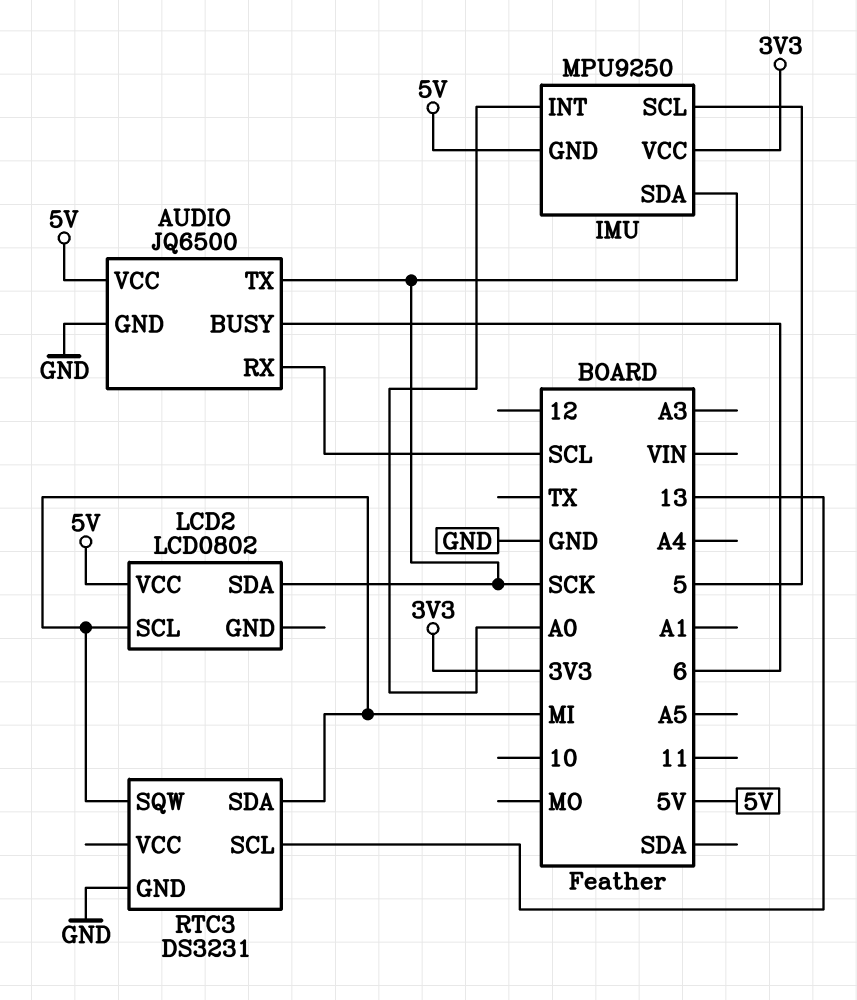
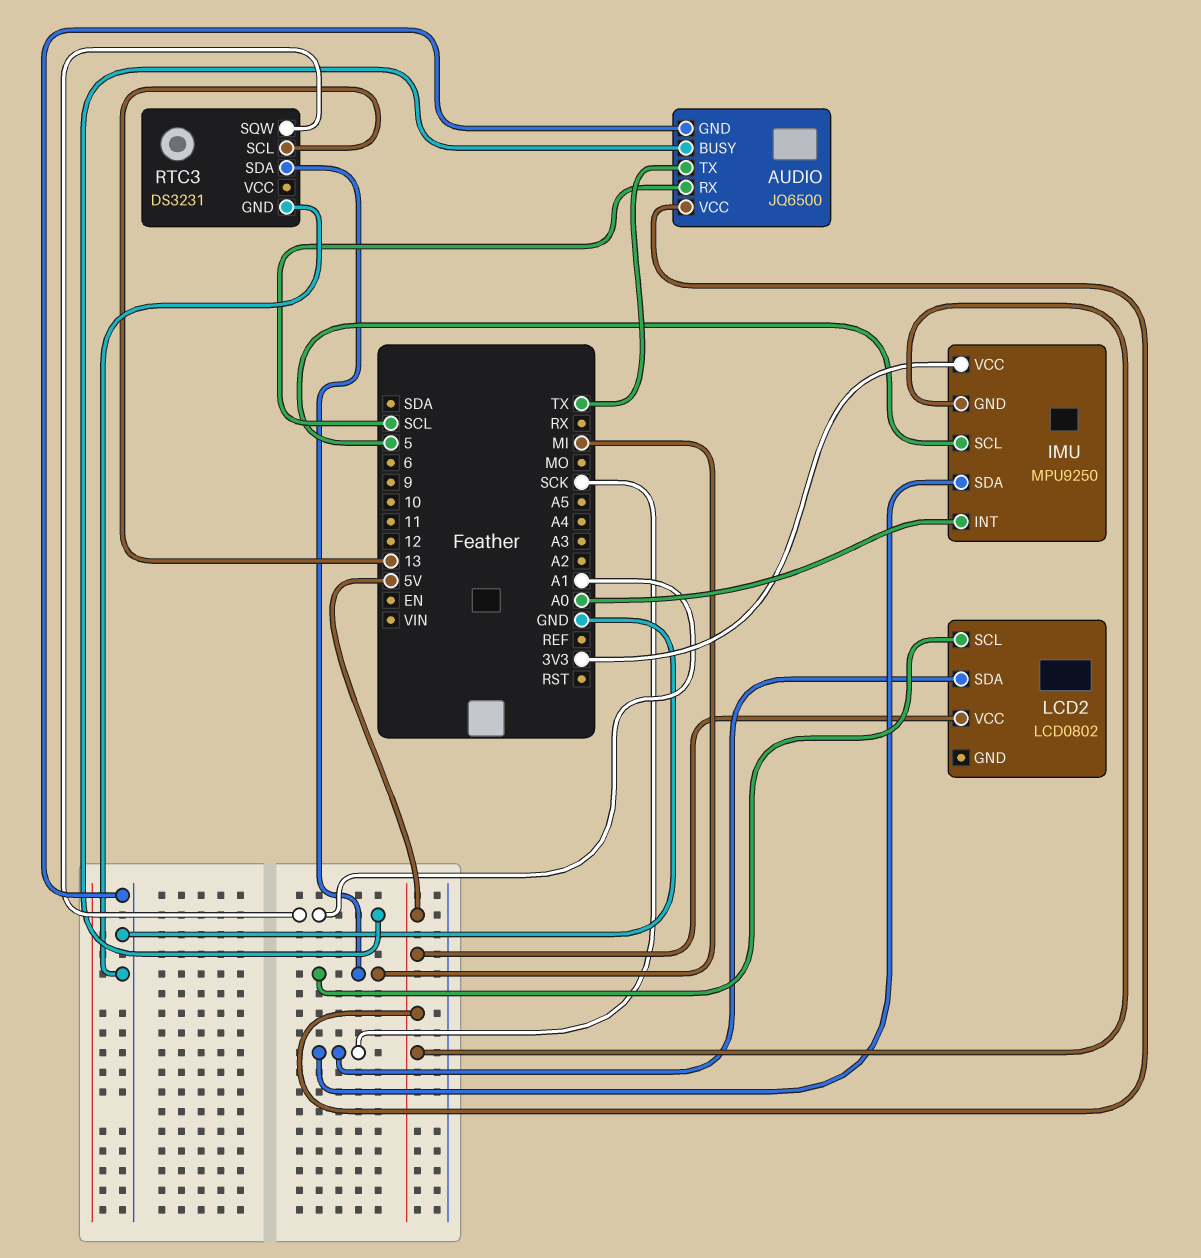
AUDIO pin BUSY: 6 -> A1
AUDIO pin TX: SCK -> TX
RTC3 pin SQW: MI -> A1

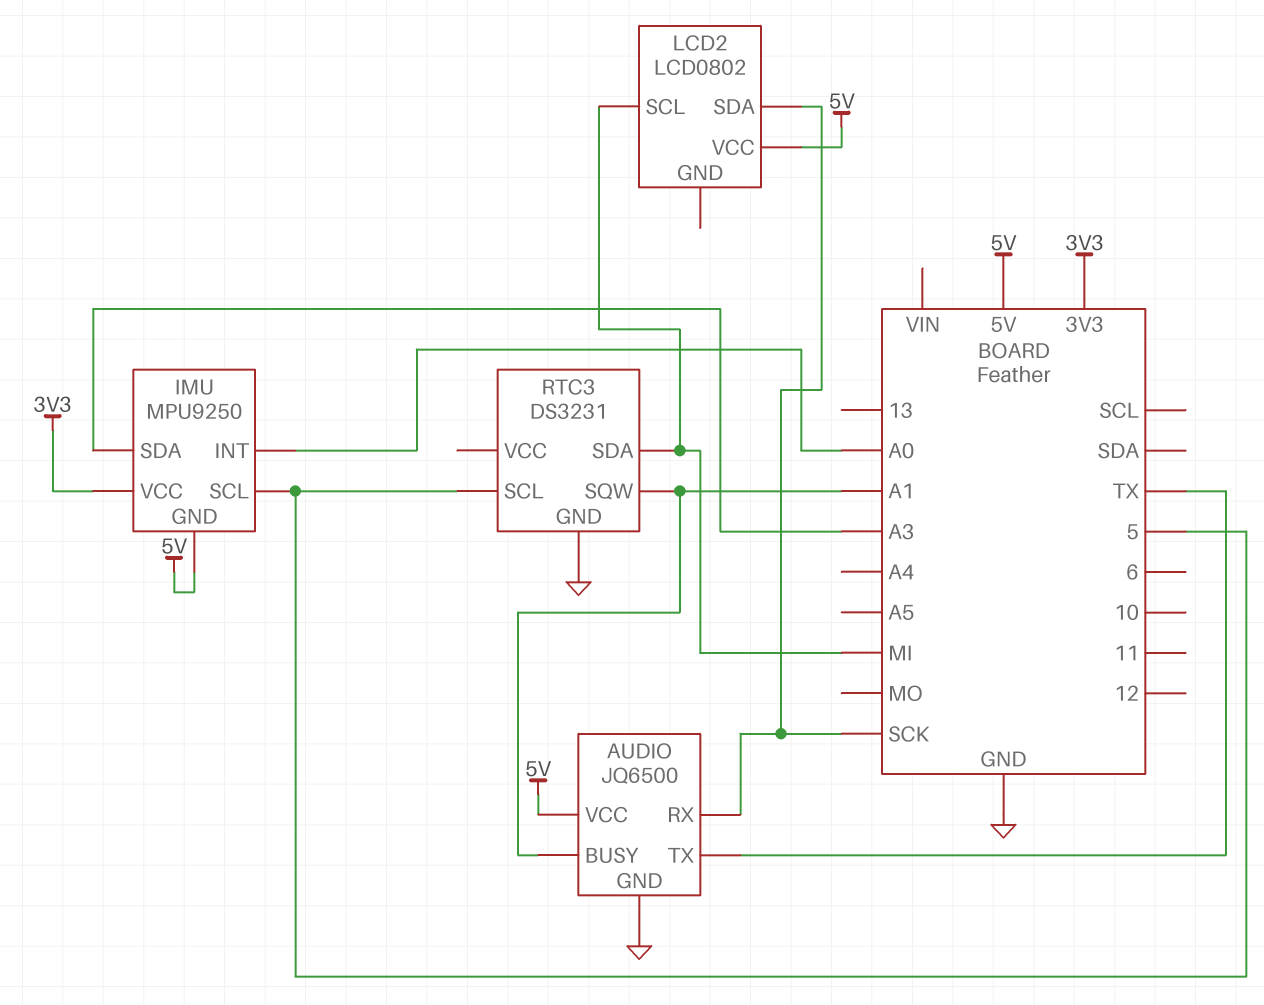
AUDIO pin RX: SCL -> SCK
IMU pin SDA: SCK -> A3
RTC3 pin SCL: 13 -> 5

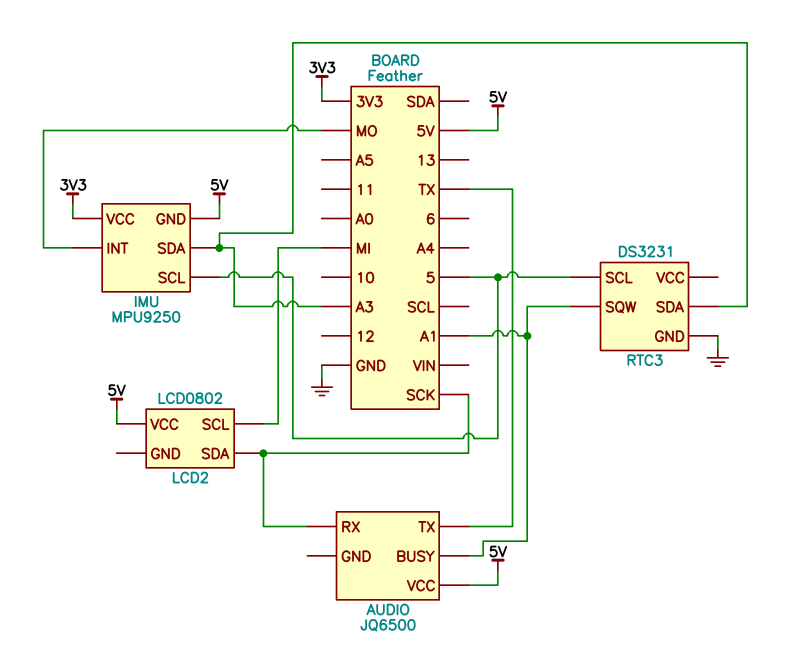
AUDIO pin GND: GND -> none
IMU pin INT: A0 -> MO
RTC3 pin SDA: MI -> A3

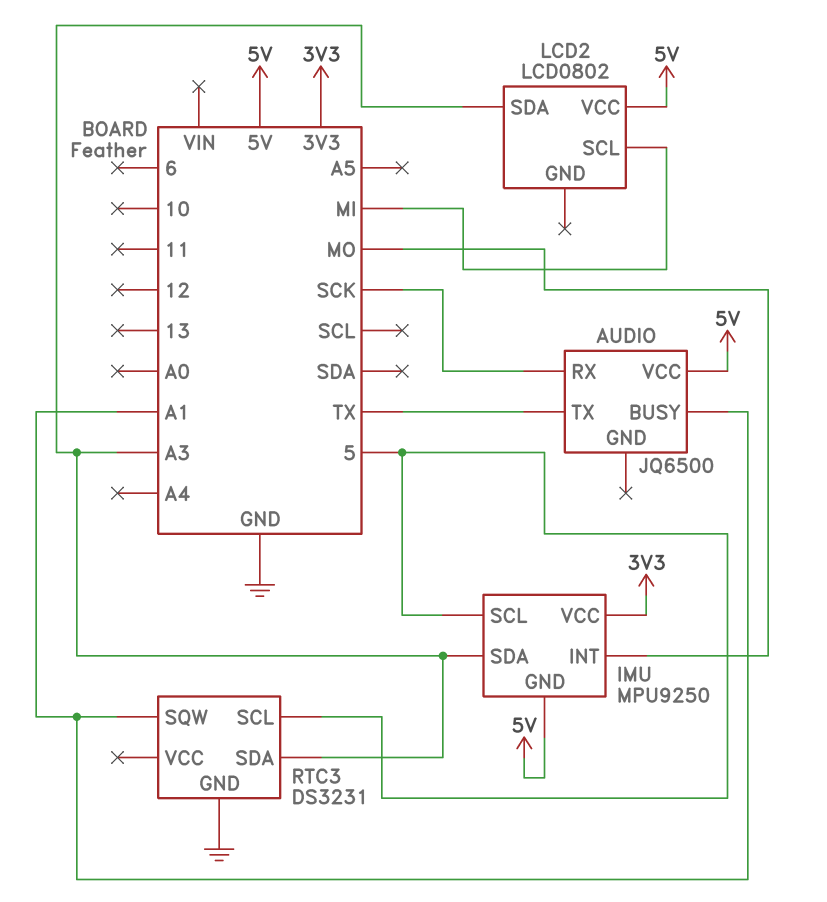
LCD2 pin SDA: SCK -> A3

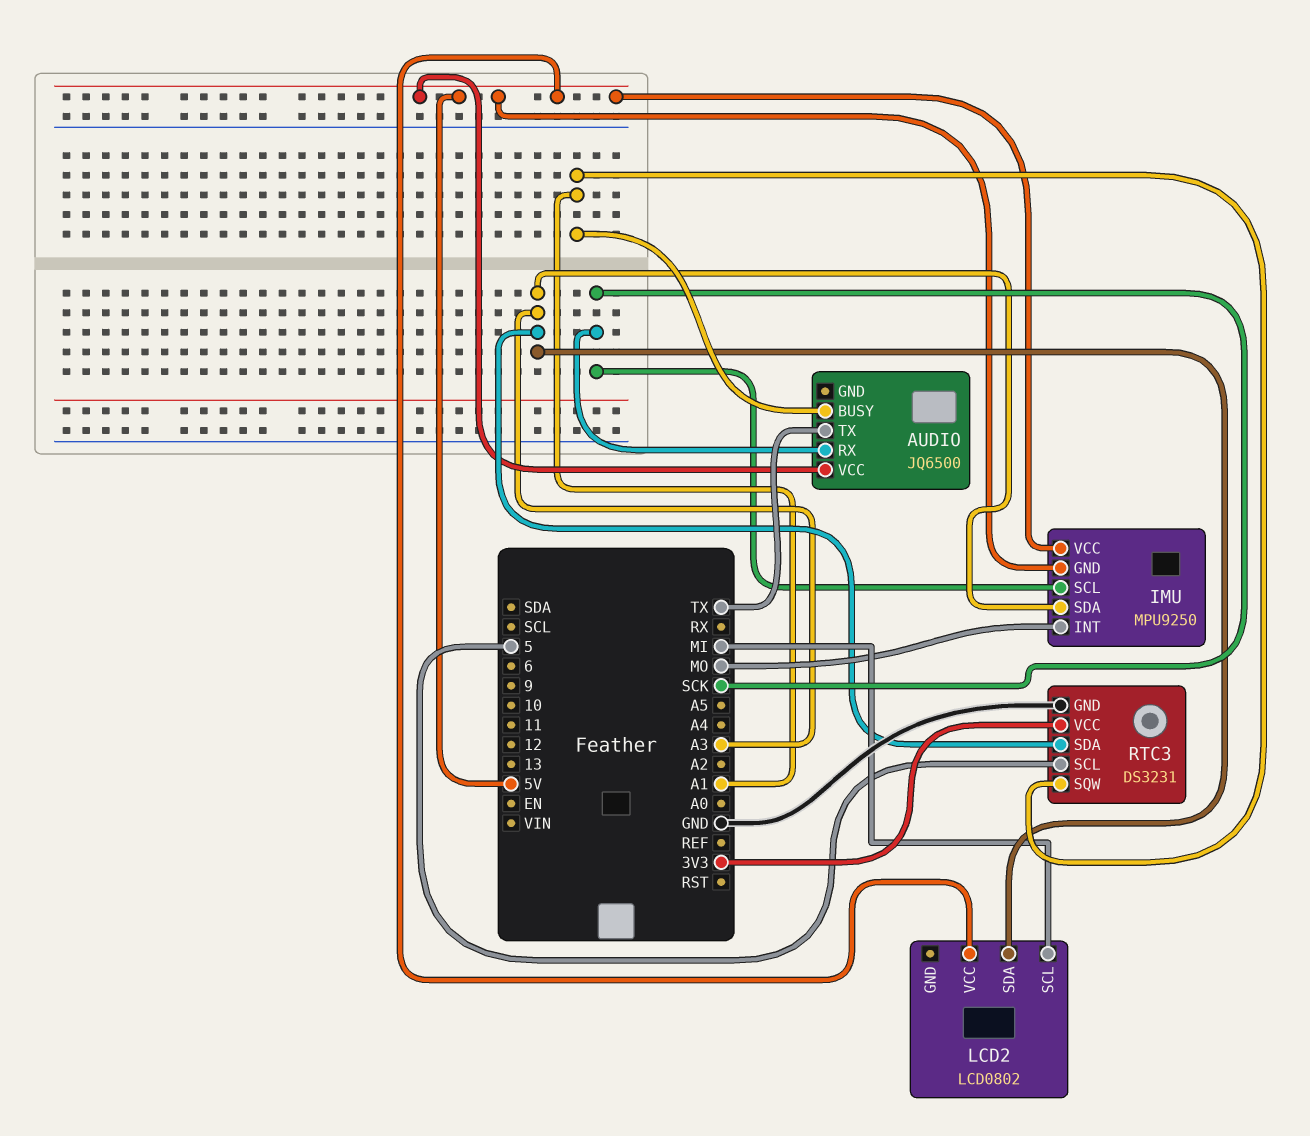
IMU pin SCL: 5 -> SCK
IMU pin VCC: 3V3 -> 5V
RTC3 pin VCC: none -> 3V3

